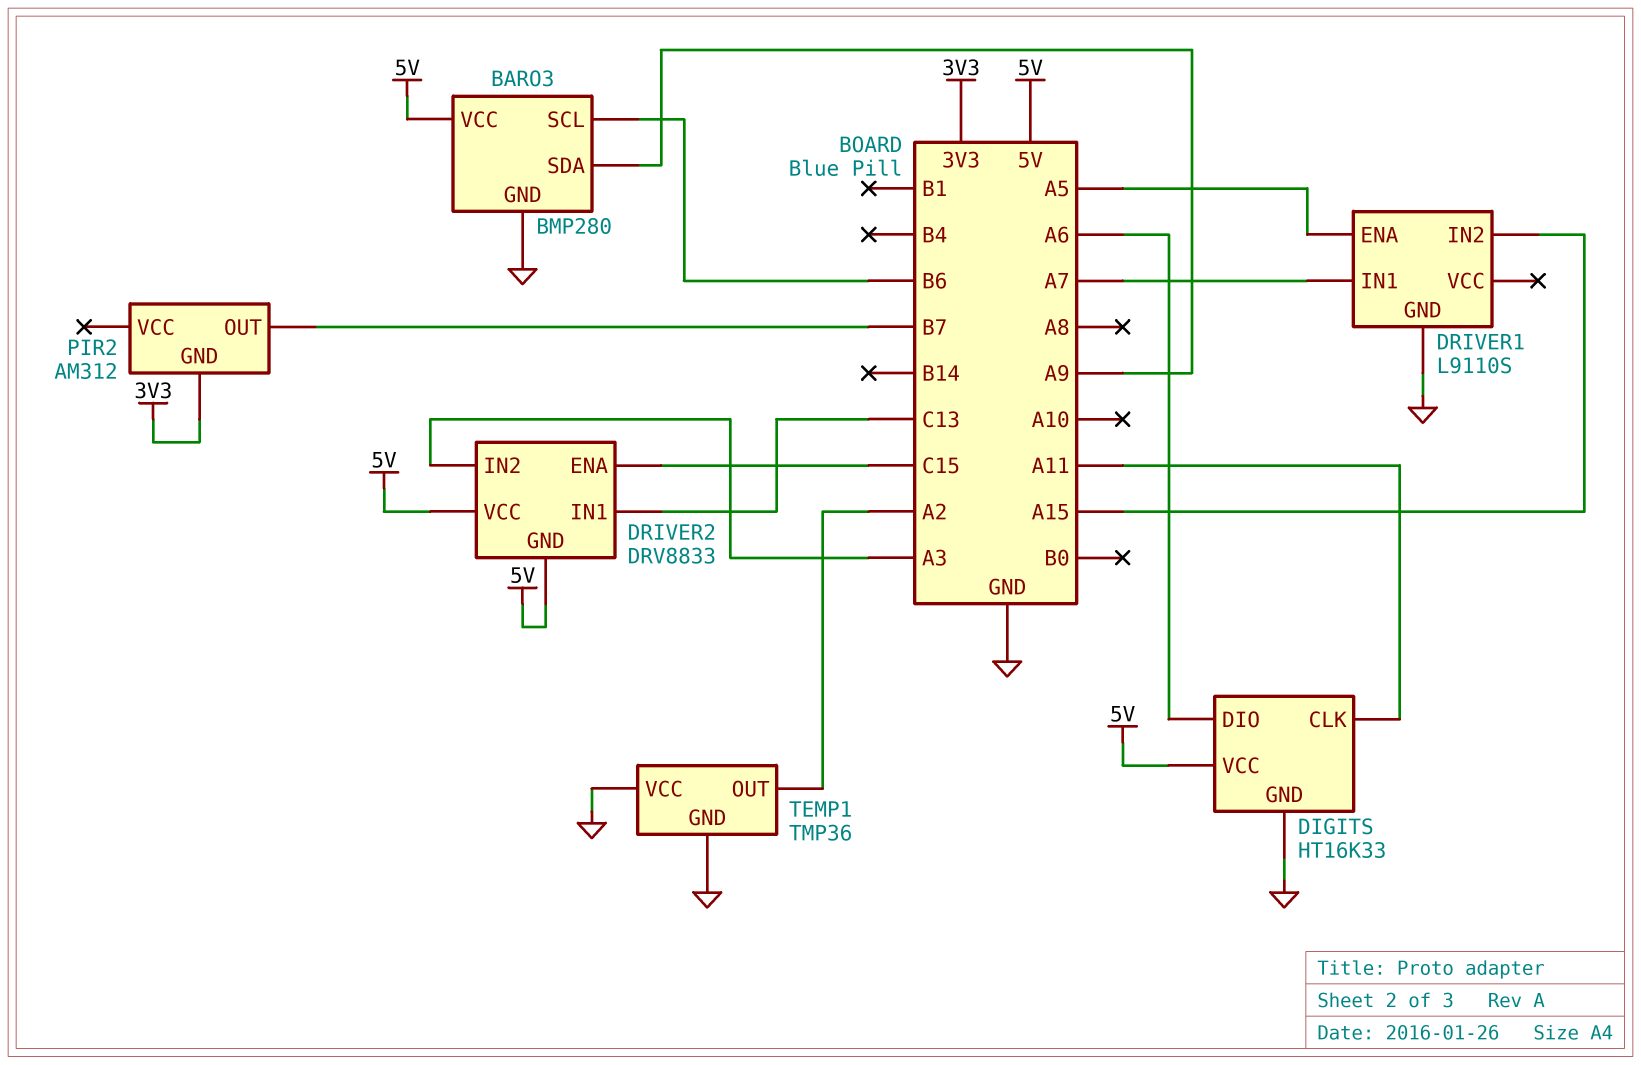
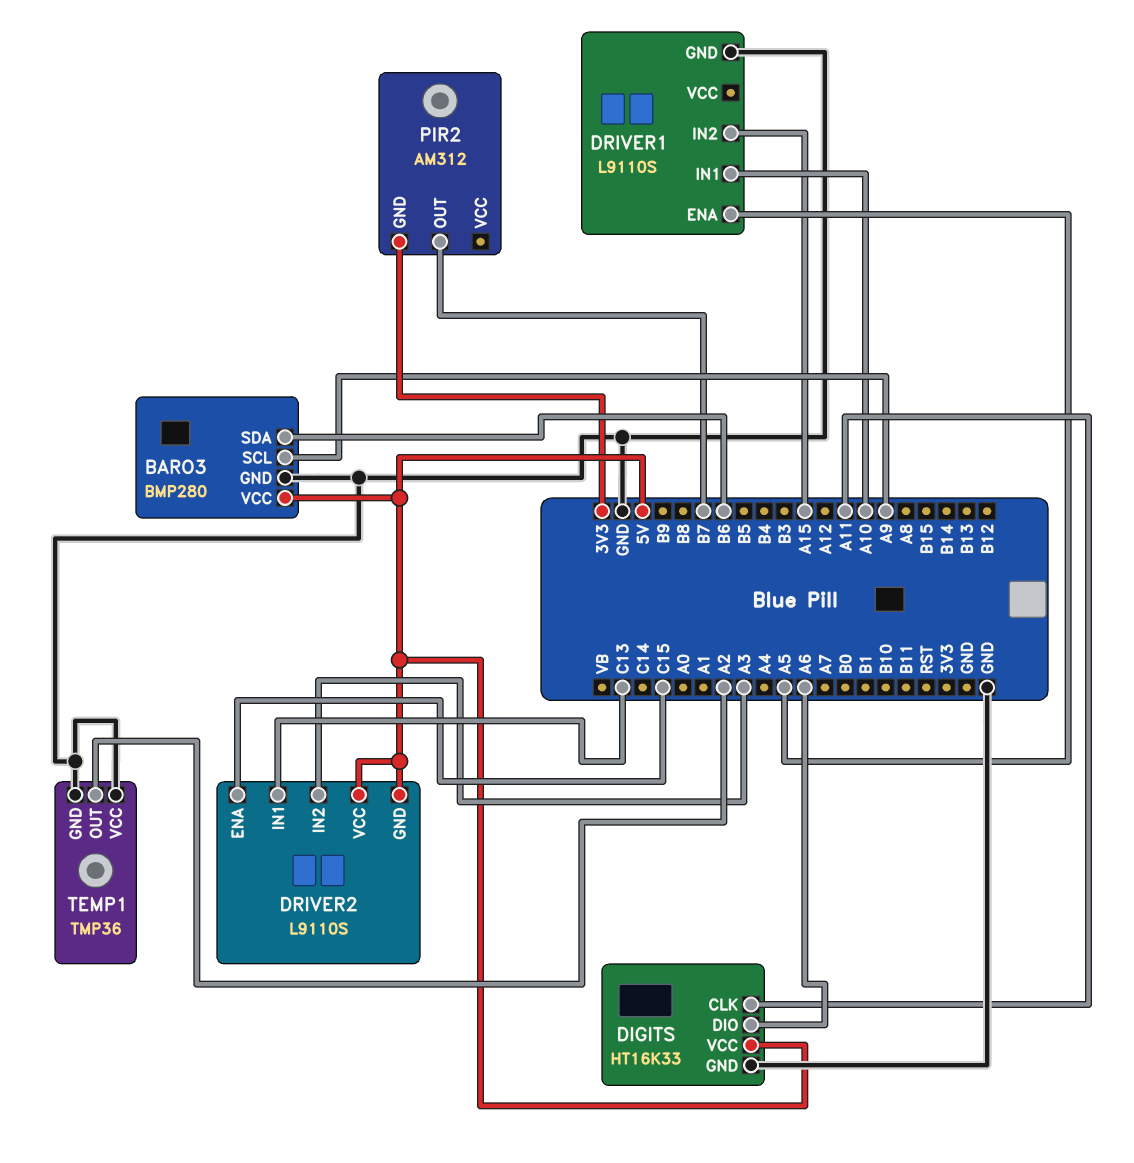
BARO3 pin SCL: B6 -> A9
BARO3 pin SDA: A9 -> B6
DRIVER1 pin IN1: A7 -> A10
DRIVER2: DRV8833 -> L9110S

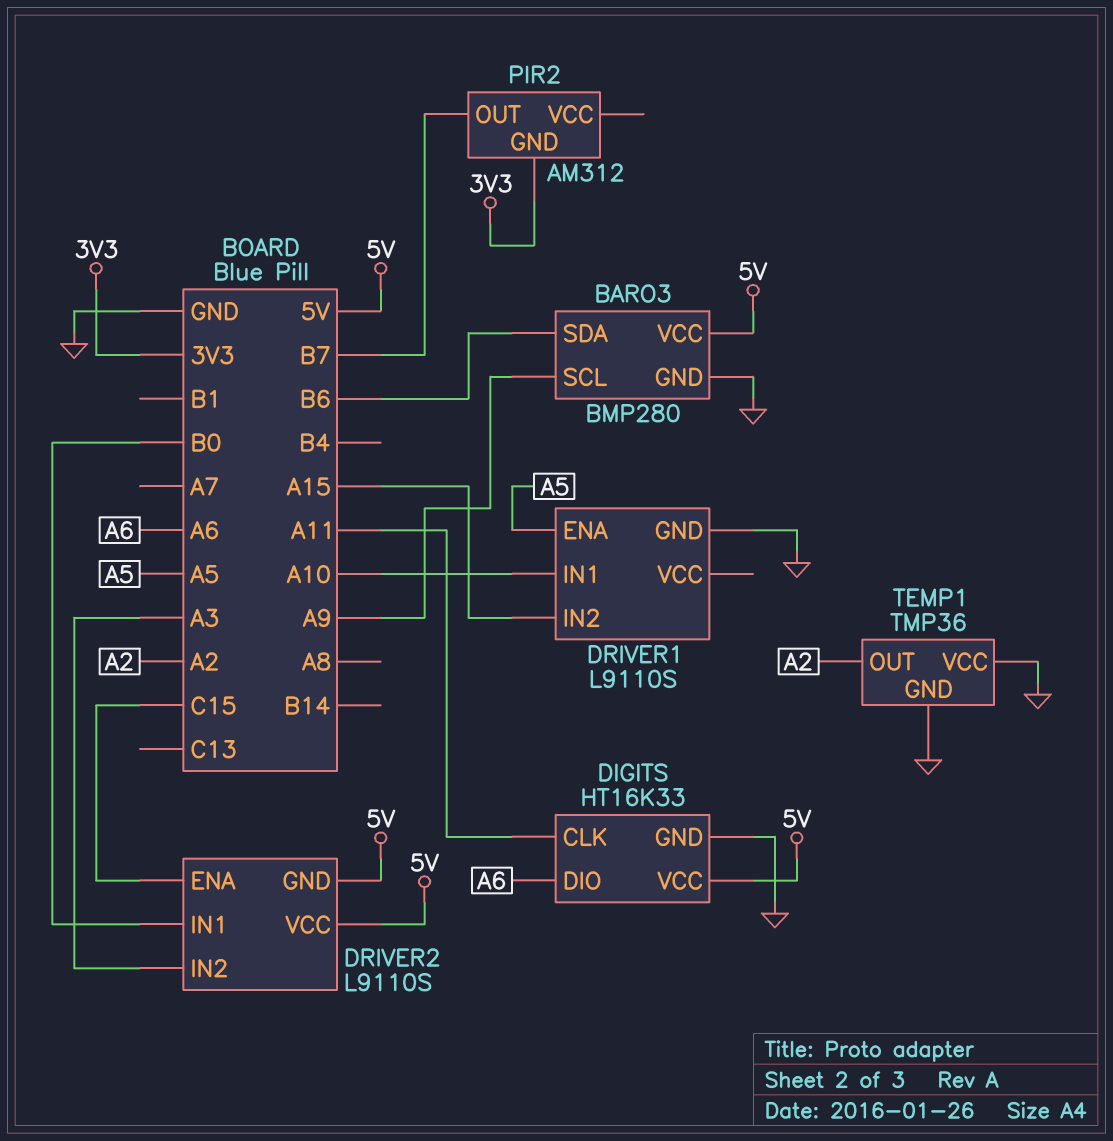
DRIVER2 pin IN1: C13 -> B0

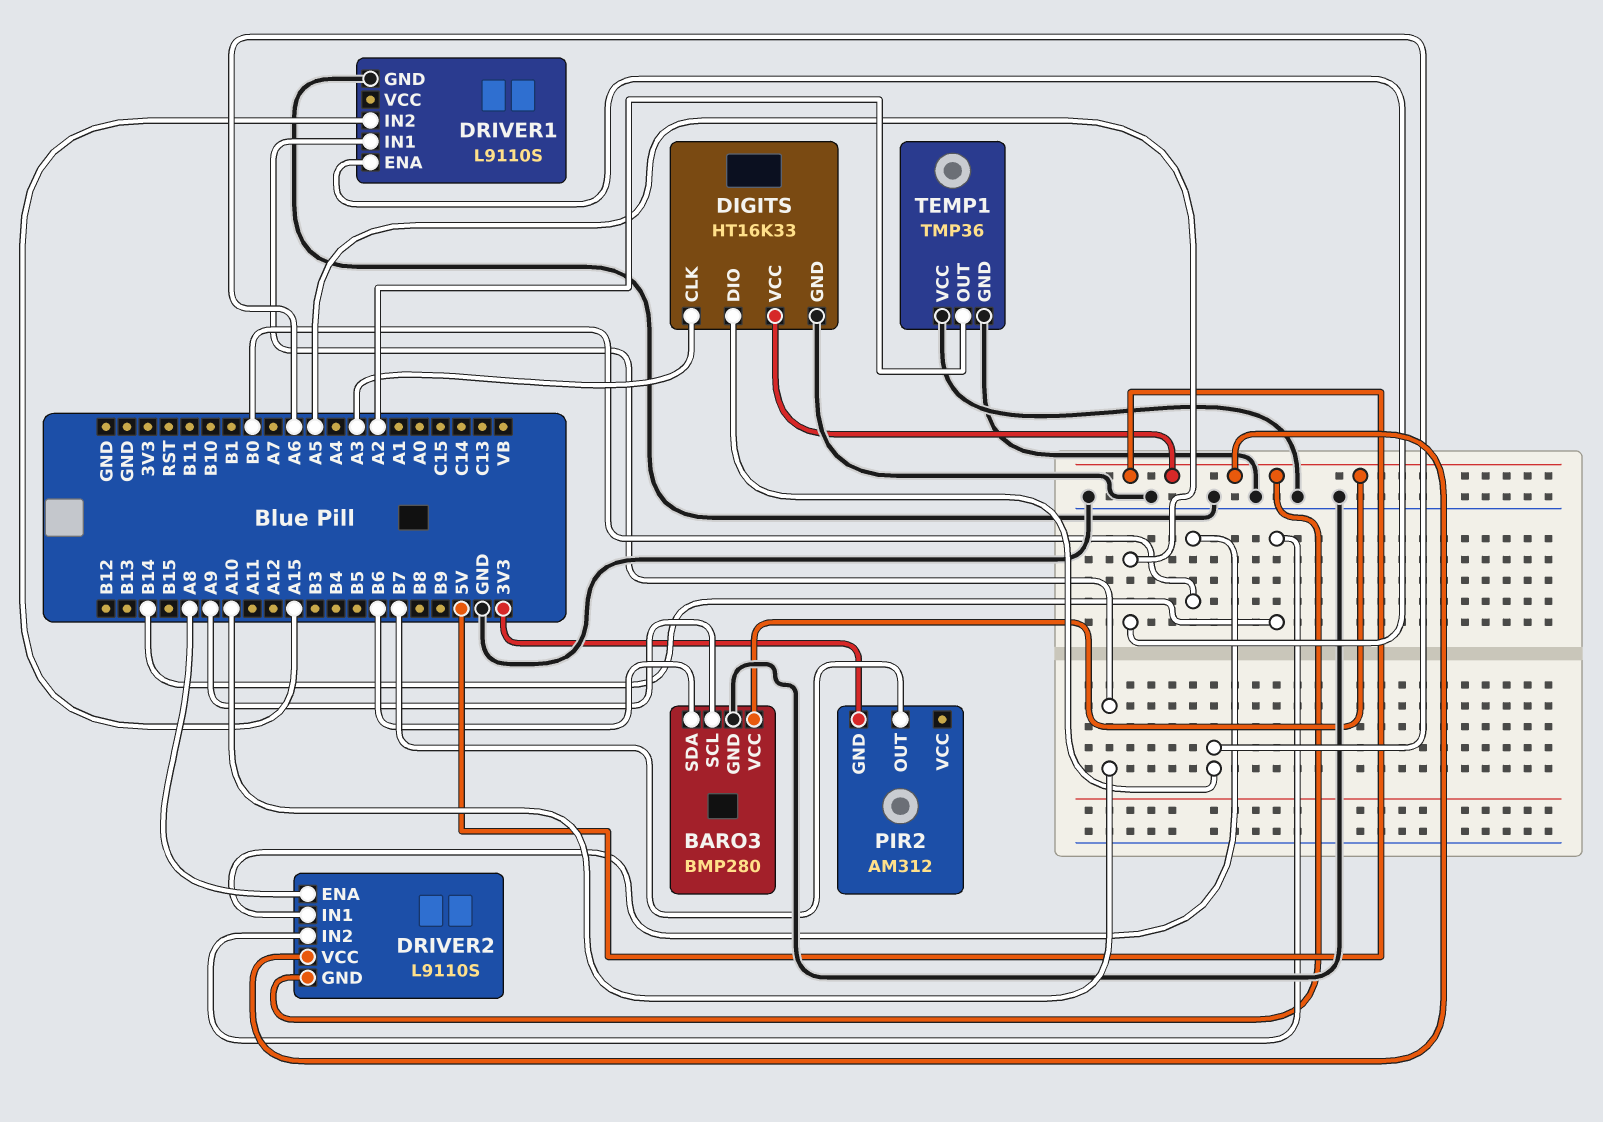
DIGITS pin CLK: A11 -> A3
DRIVER2 pin ENA: C15 -> A8
DRIVER2 pin IN2: A3 -> B14

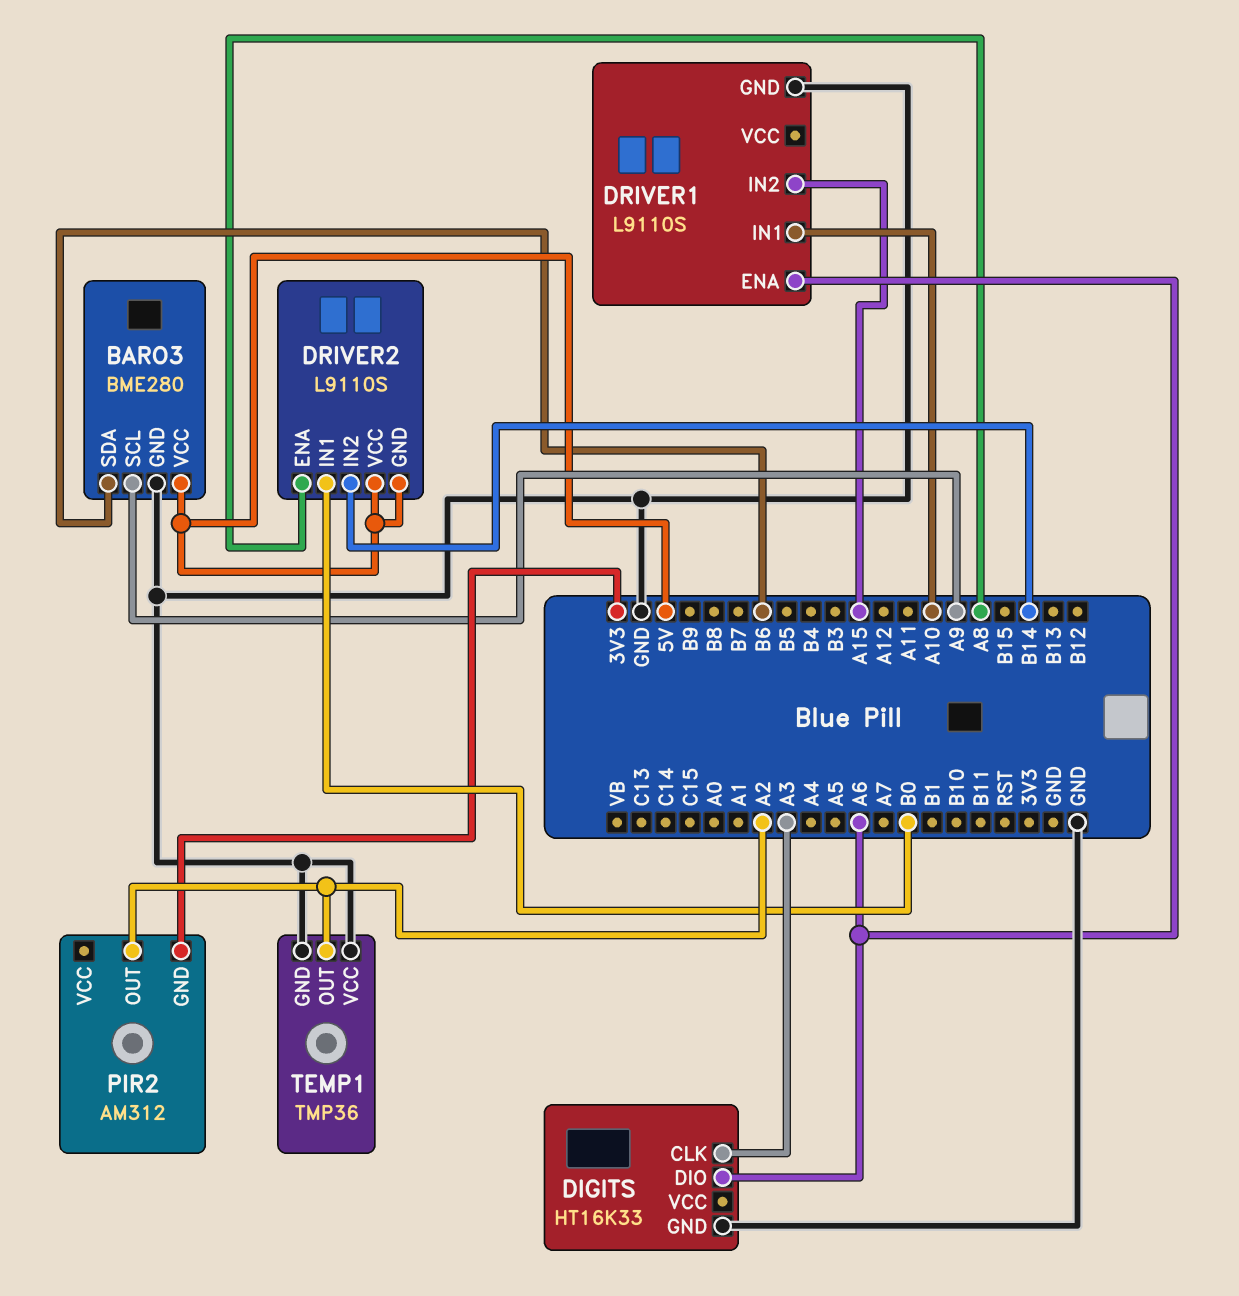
BARO3: BMP280 -> BME280
DIGITS pin VCC: 5V -> none
DRIVER1 pin ENA: A5 -> A6
PIR2 pin OUT: B7 -> A2

